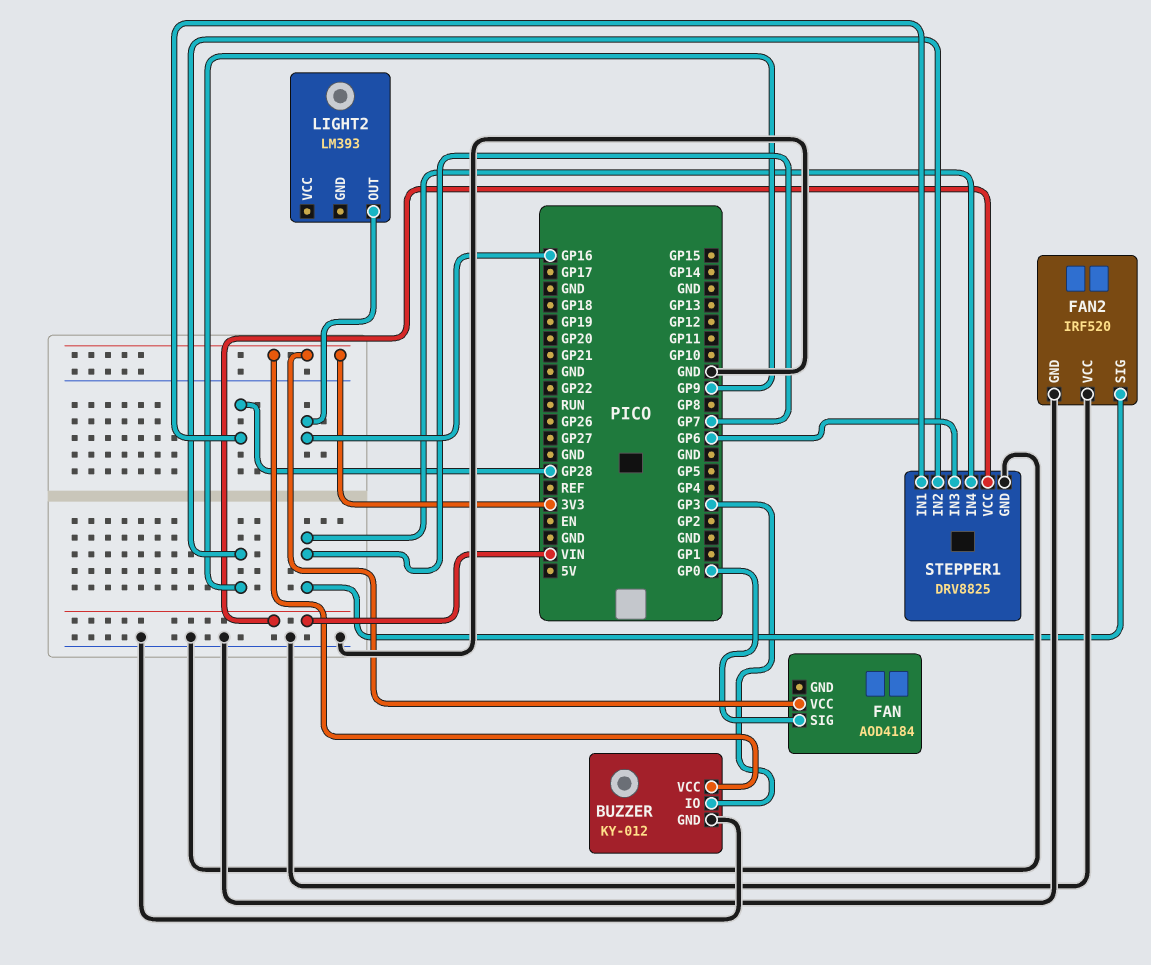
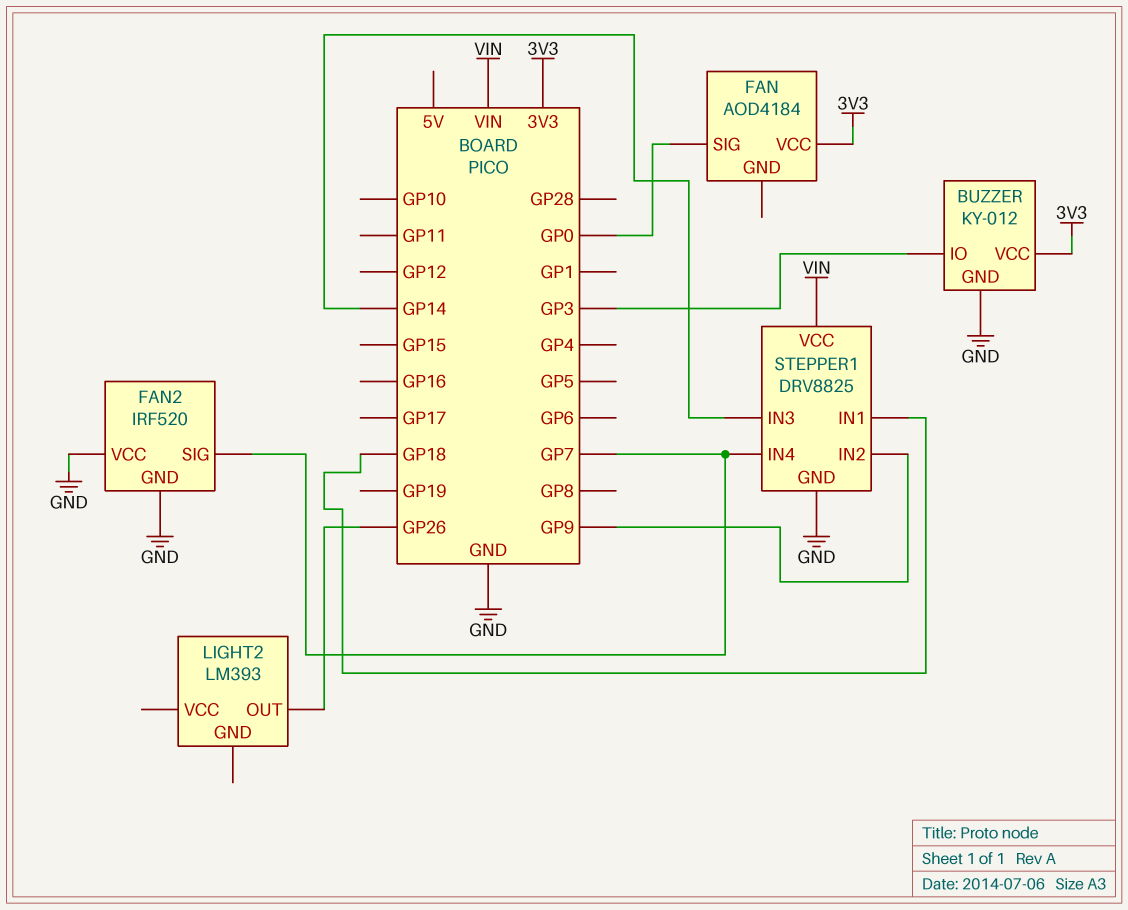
LIGHT2 pin OUT: GP16 -> GP26
STEPPER1 pin IN1: GP28 -> GP18
STEPPER1 pin IN3: GP6 -> GP14

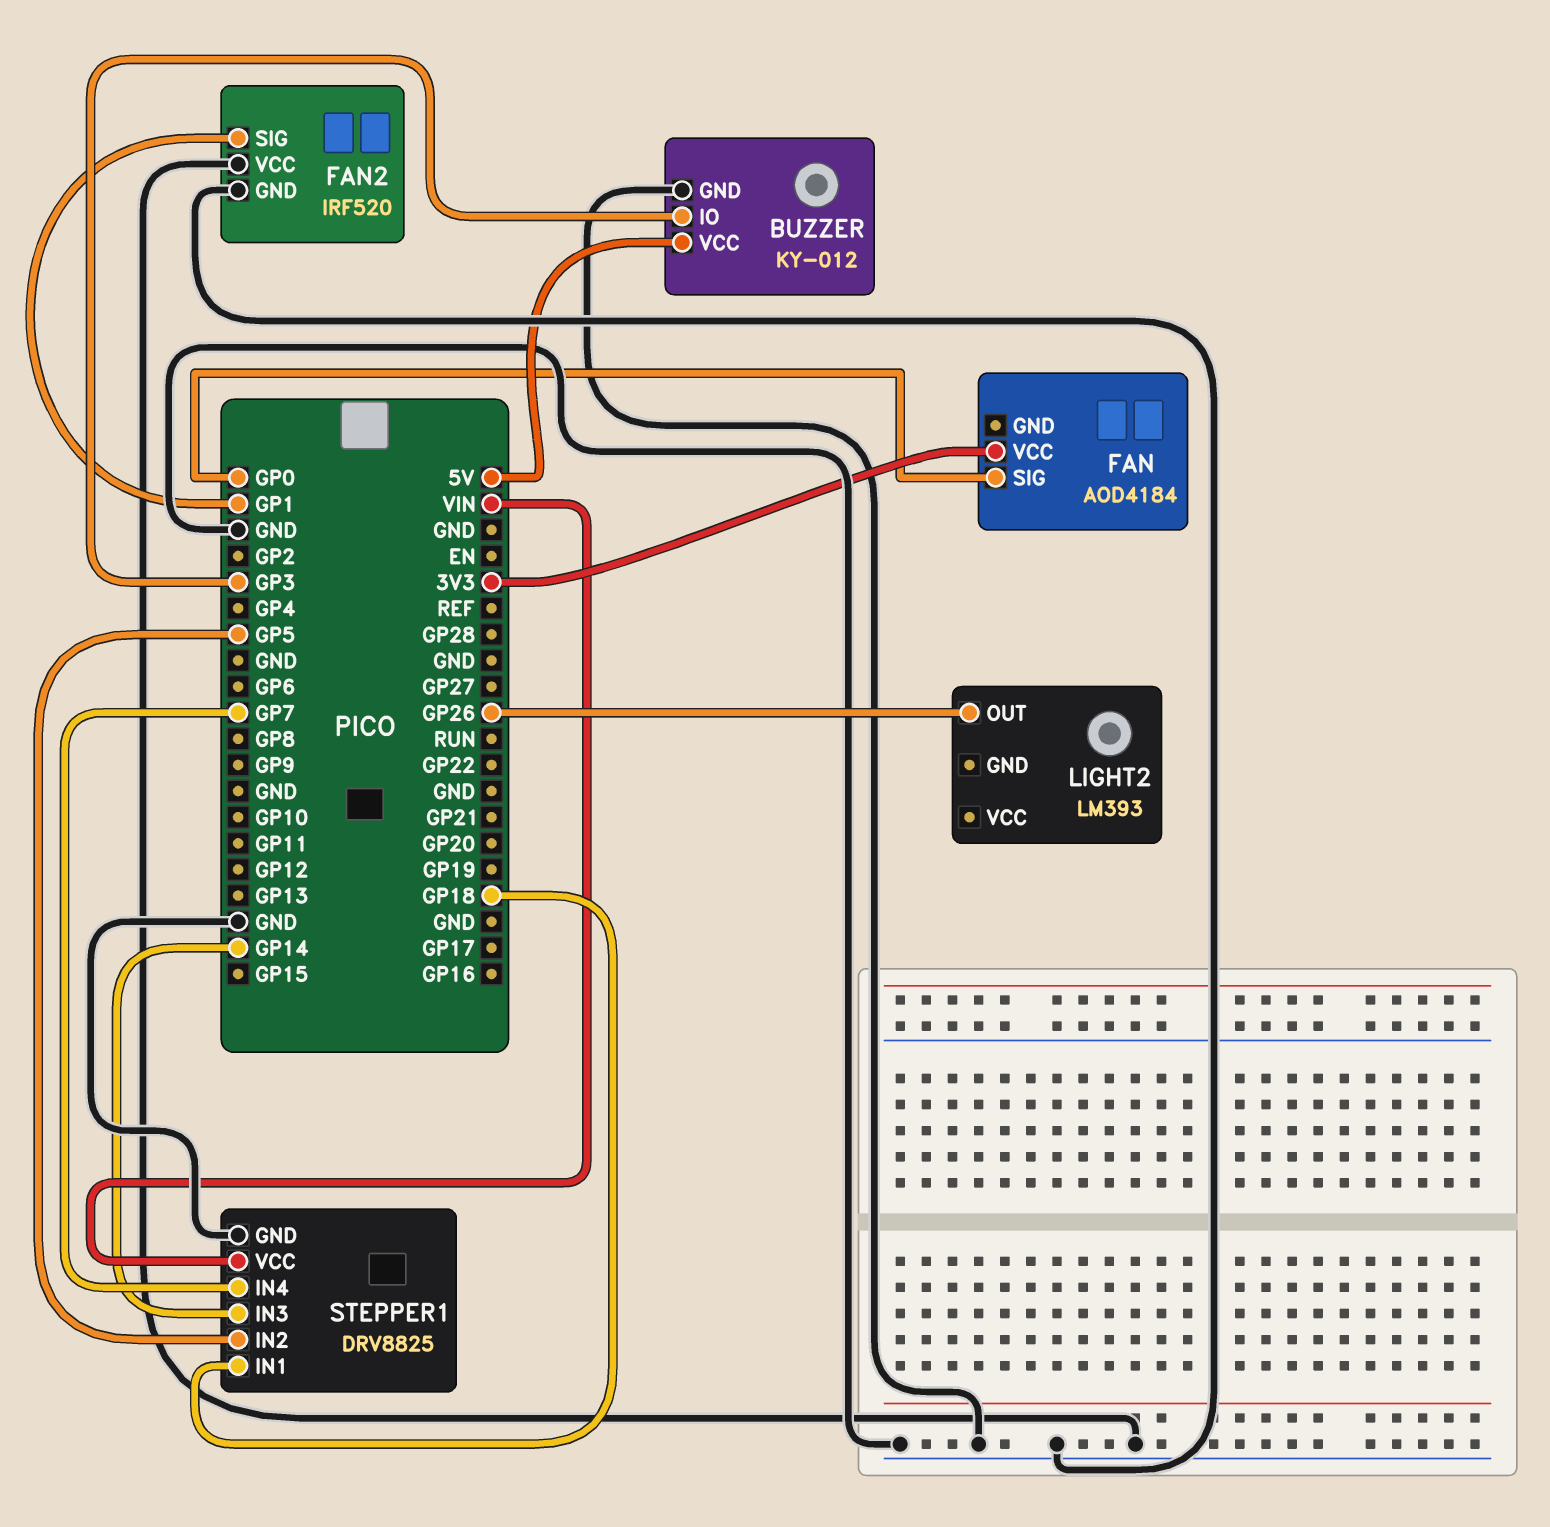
BUZZER pin VCC: 3V3 -> 5V
FAN2 pin SIG: GP7 -> GP1
STEPPER1 pin IN2: GP9 -> GP5

